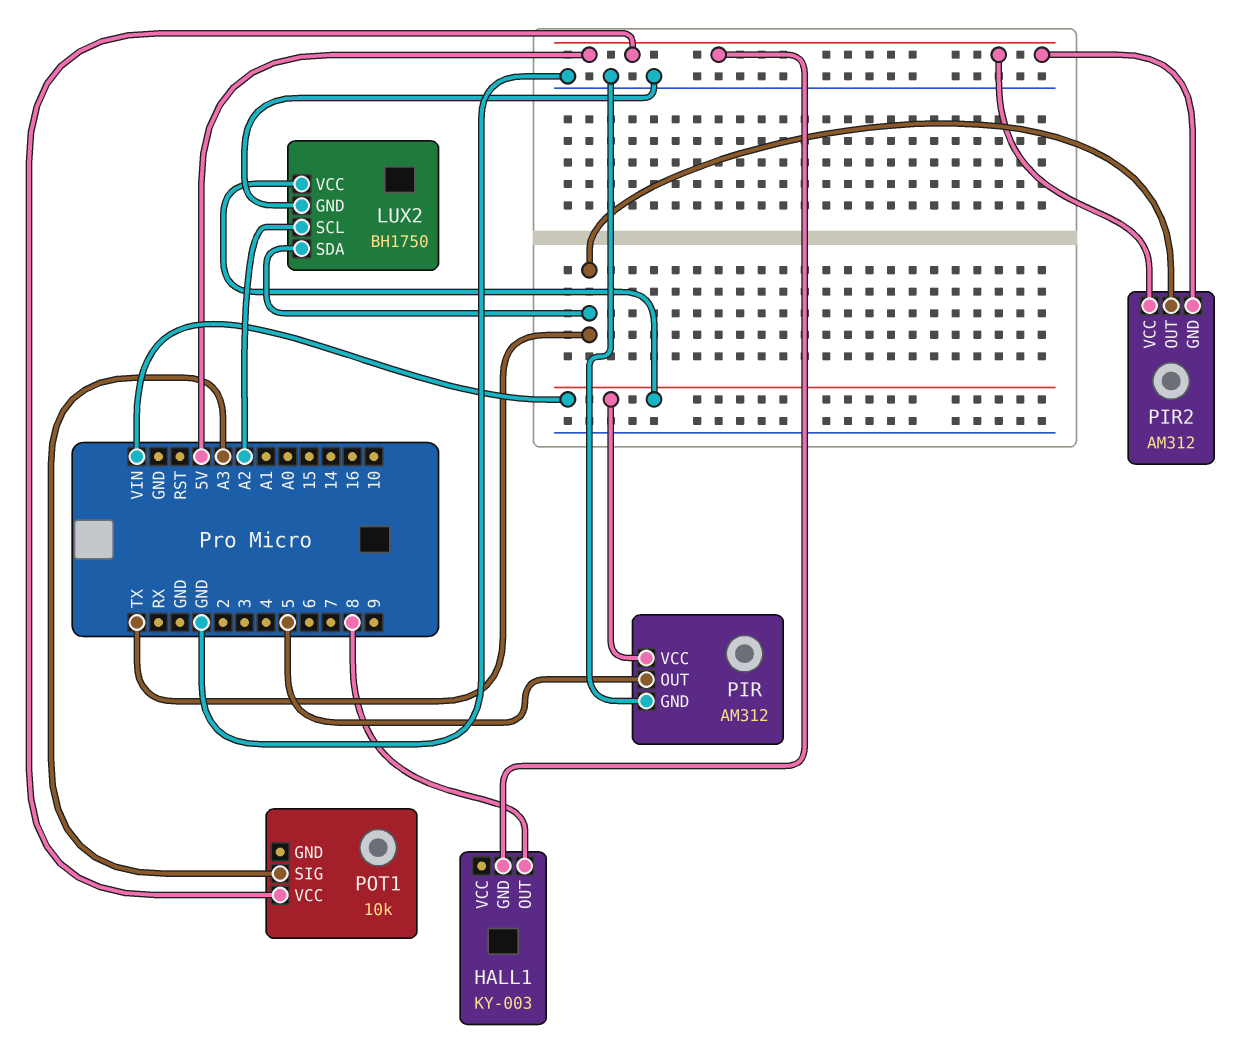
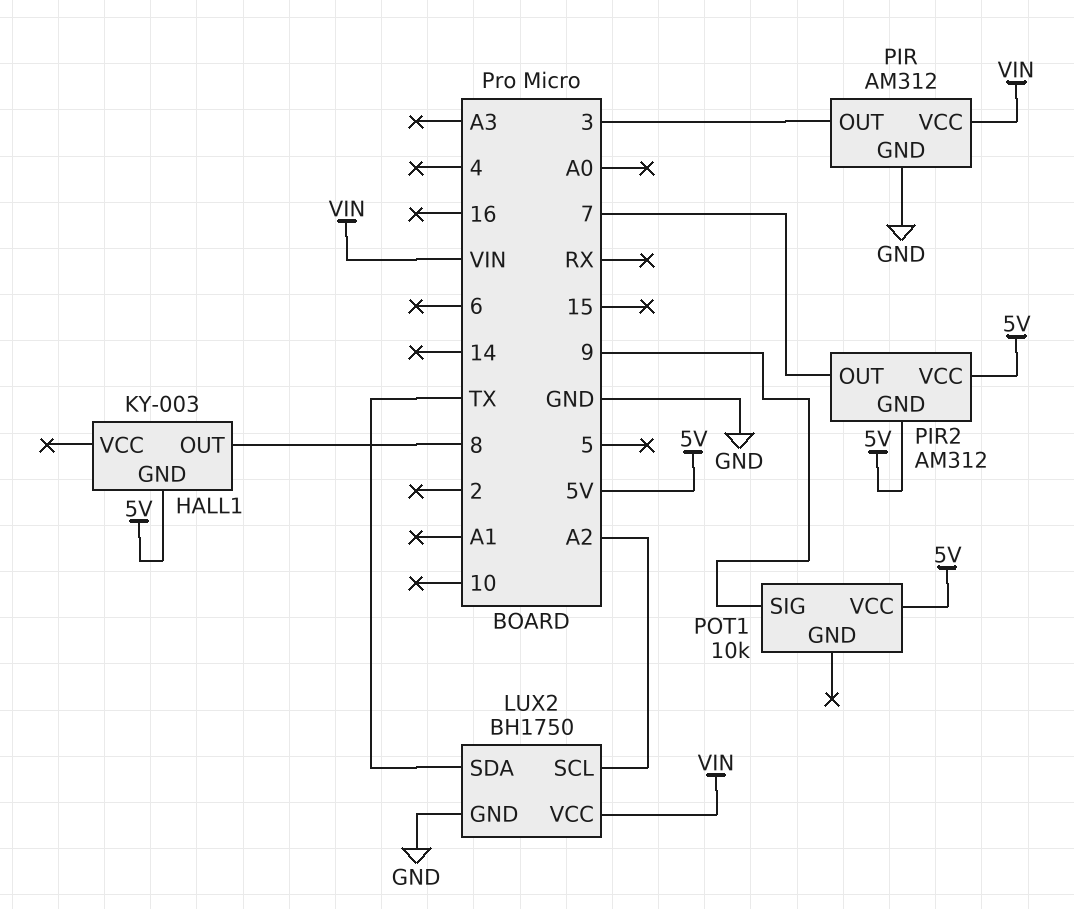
PIR pin OUT: 5 -> 3
PIR2 pin OUT: TX -> 7
POT1 pin SIG: A3 -> 9

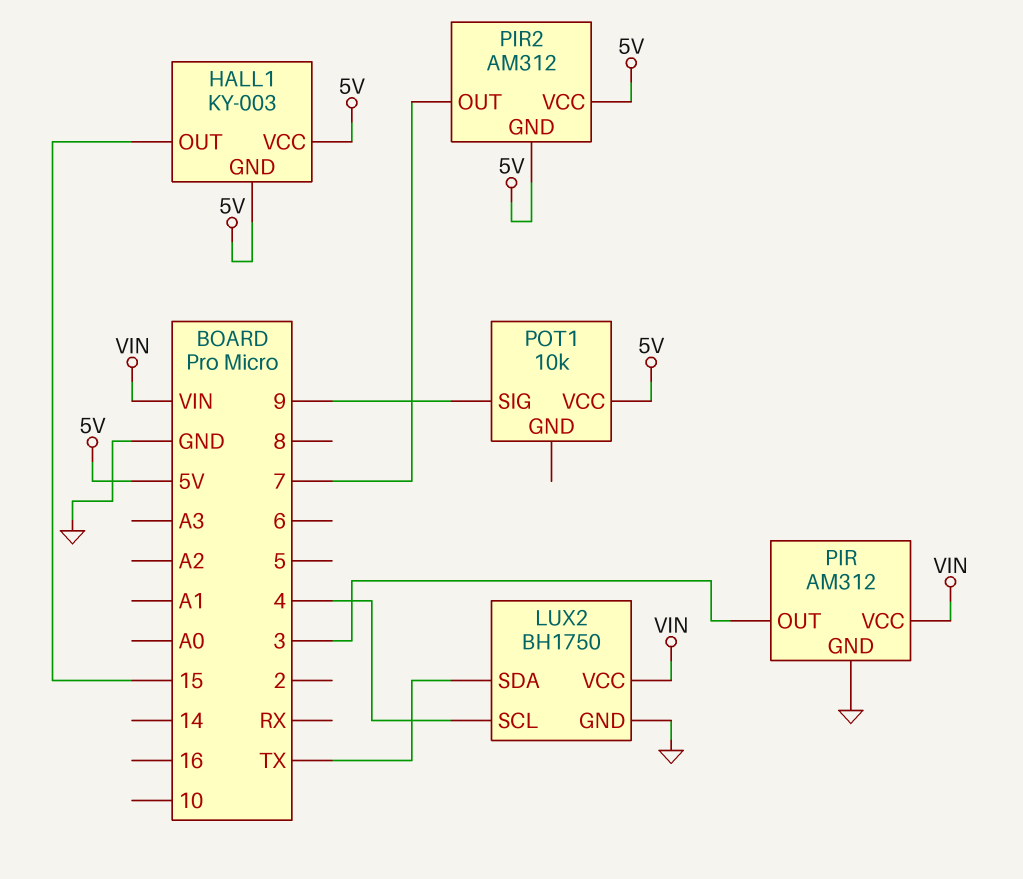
HALL1 pin OUT: 8 -> 15
HALL1 pin VCC: none -> 5V
LUX2 pin SCL: A2 -> 4

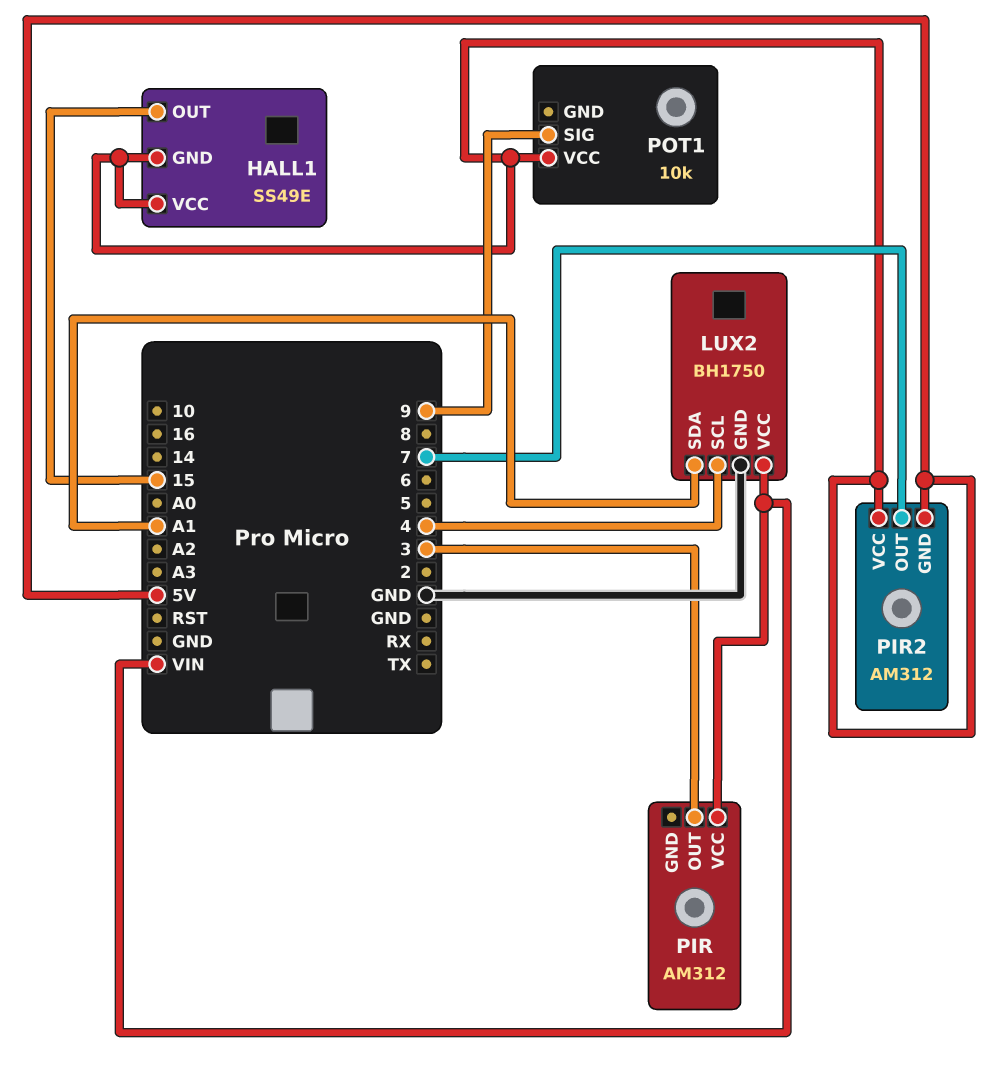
HALL1: KY-003 -> SS49E
LUX2 pin SDA: TX -> A1
PIR pin GND: GND -> none

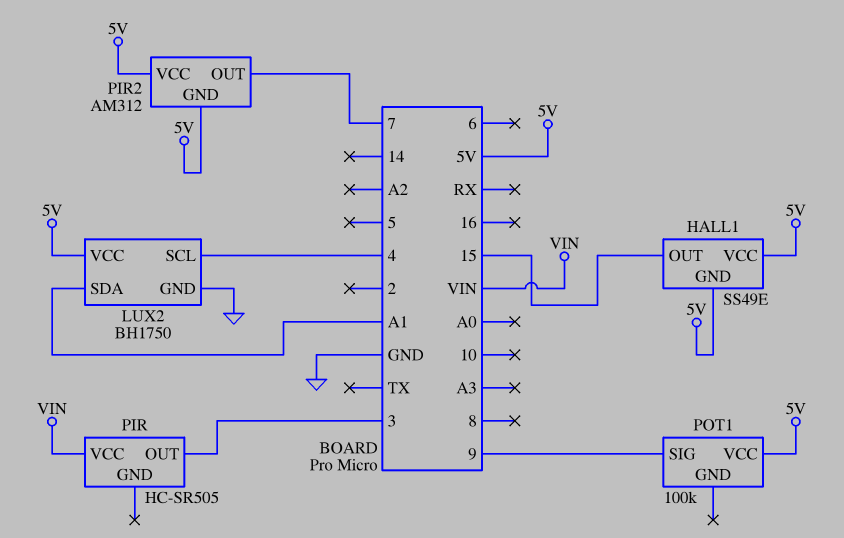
LUX2 pin VCC: VIN -> 5V
PIR: AM312 -> HC-SR505
POT1: 10k -> 100k

